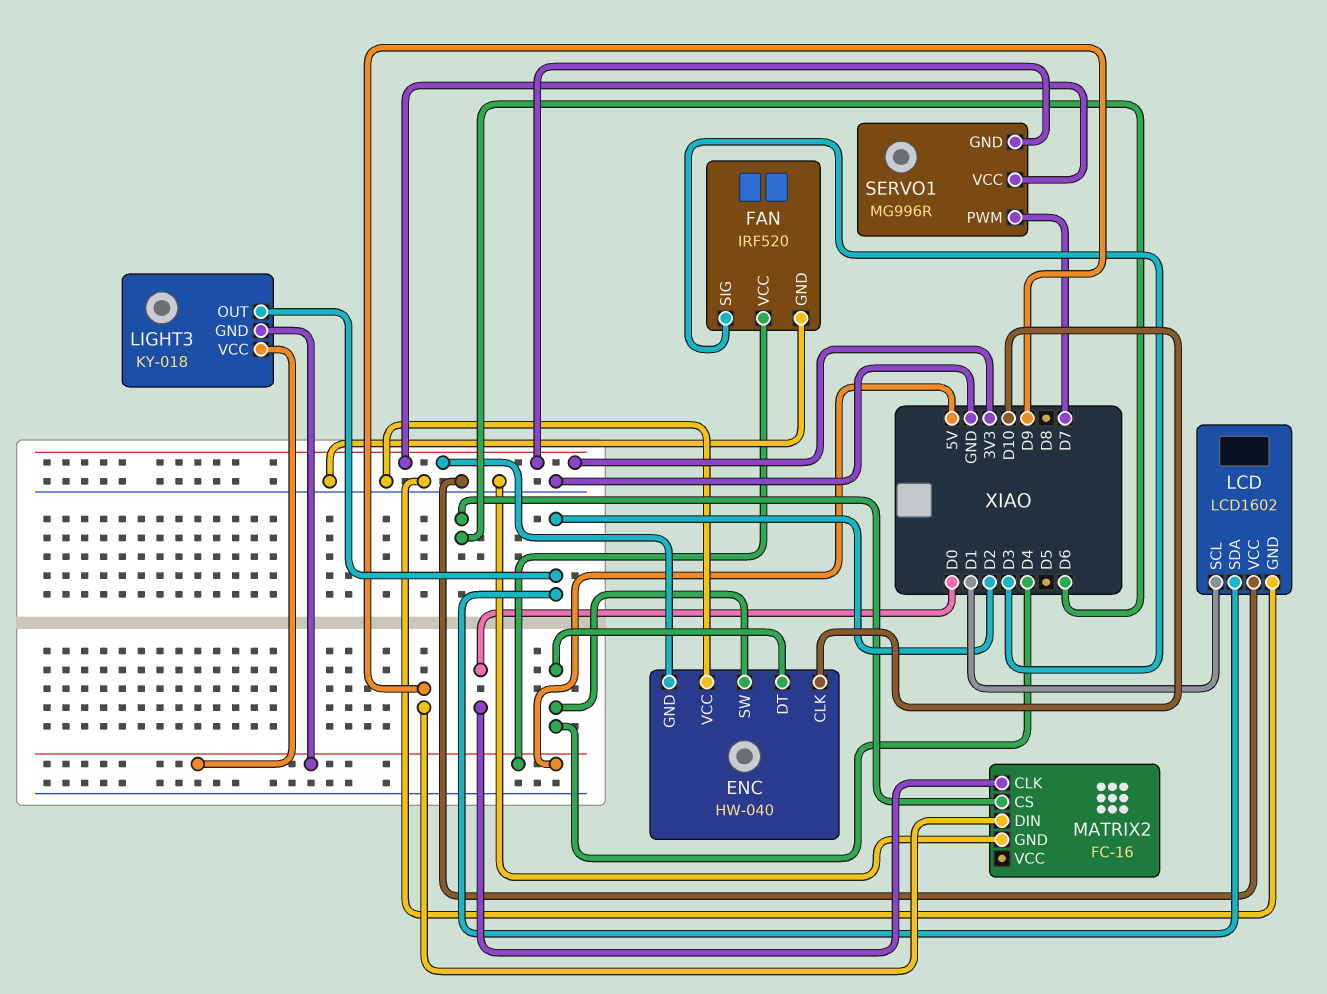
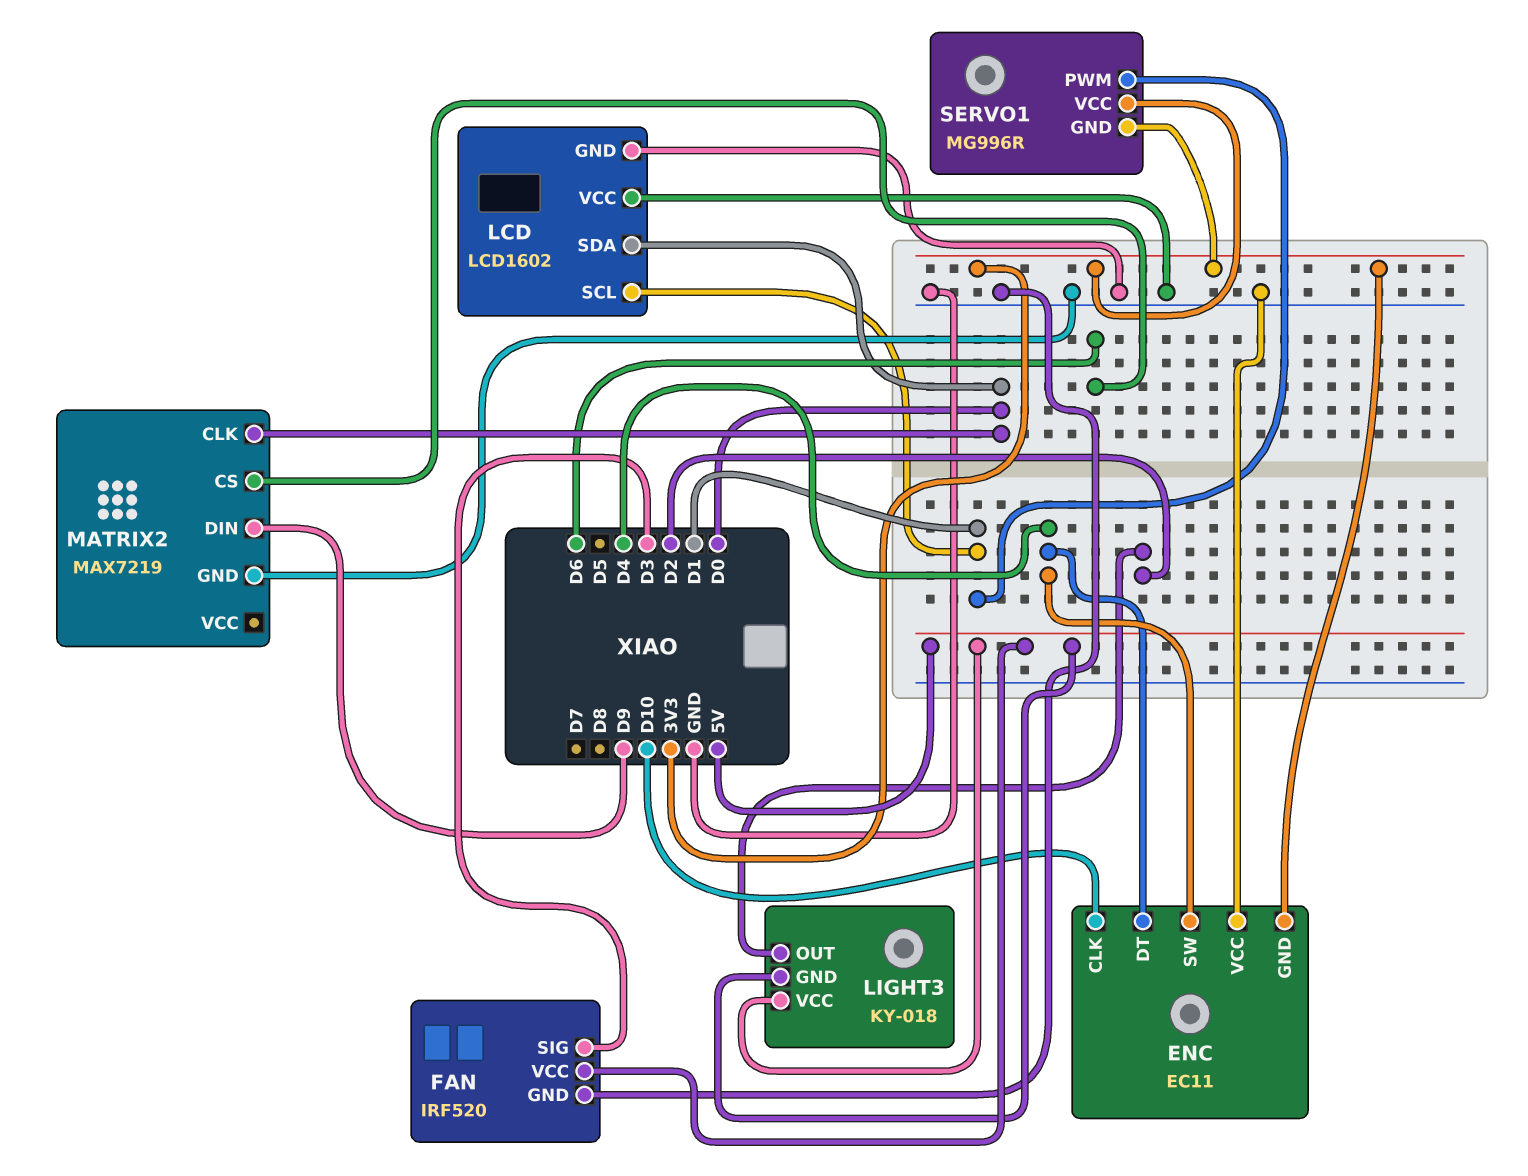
ENC: HW-040 -> EC11
LCD pin SDA: D2 -> D0
MATRIX2: FC-16 -> MAX7219
SERVO1 pin PWM: D7 -> D1

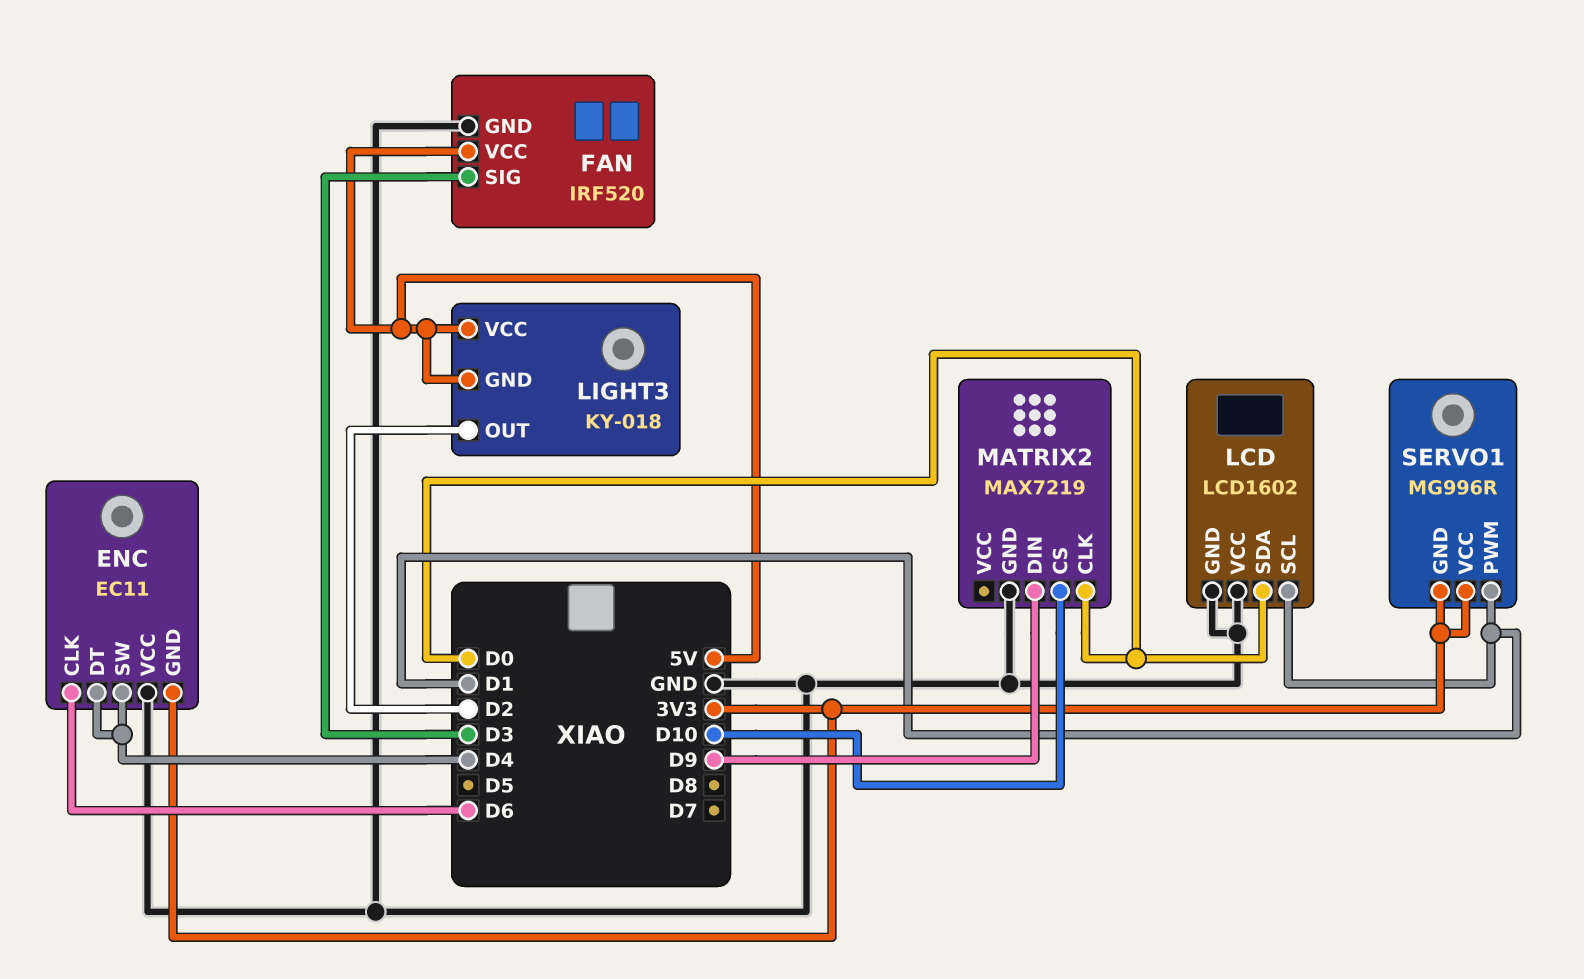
ENC pin CLK: D10 -> D6
MATRIX2 pin CS: D6 -> D10

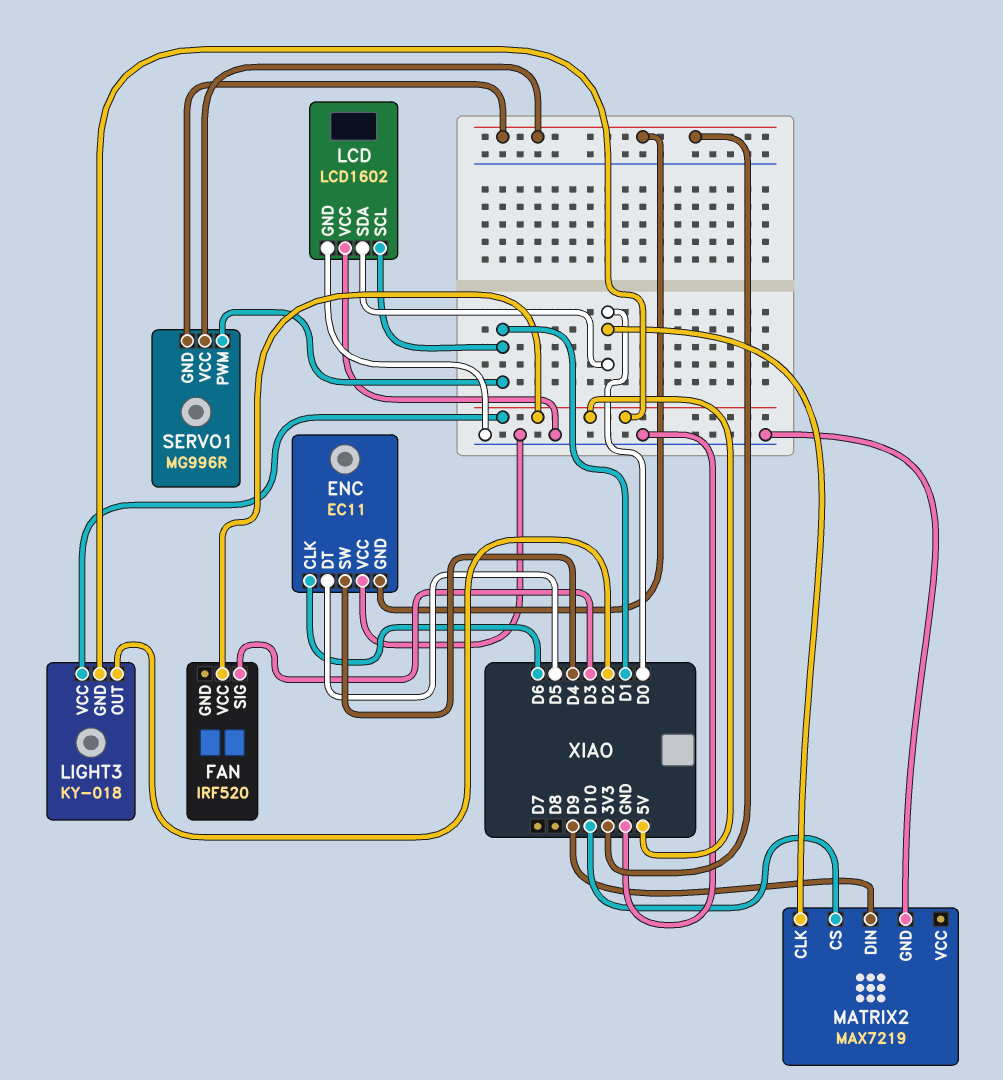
ENC pin DT: D4 -> D5
FAN pin GND: GND -> none

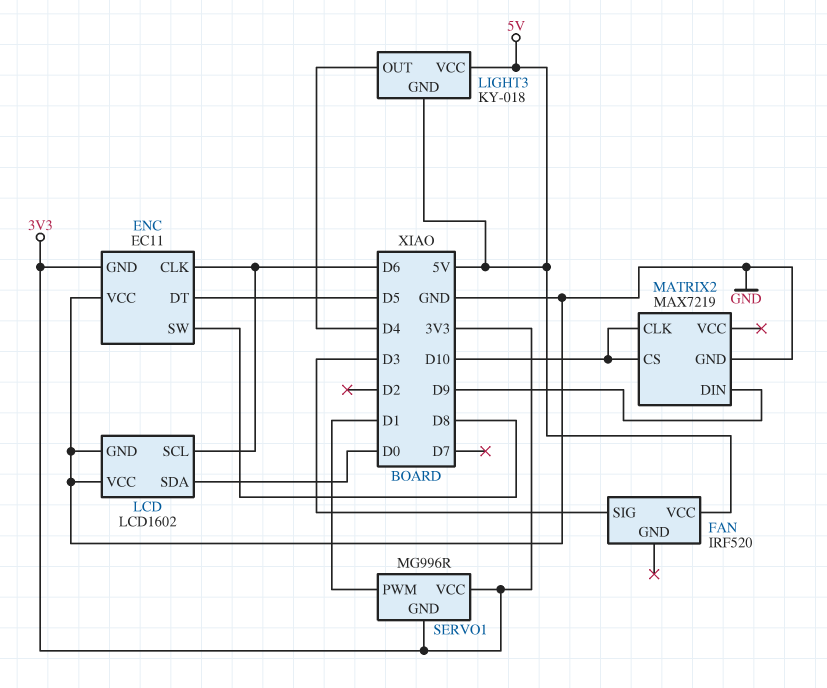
ENC pin SW: D4 -> D8
LCD pin SCL: D1 -> D6
LIGHT3 pin OUT: D2 -> D4
MATRIX2 pin CLK: D0 -> D10

